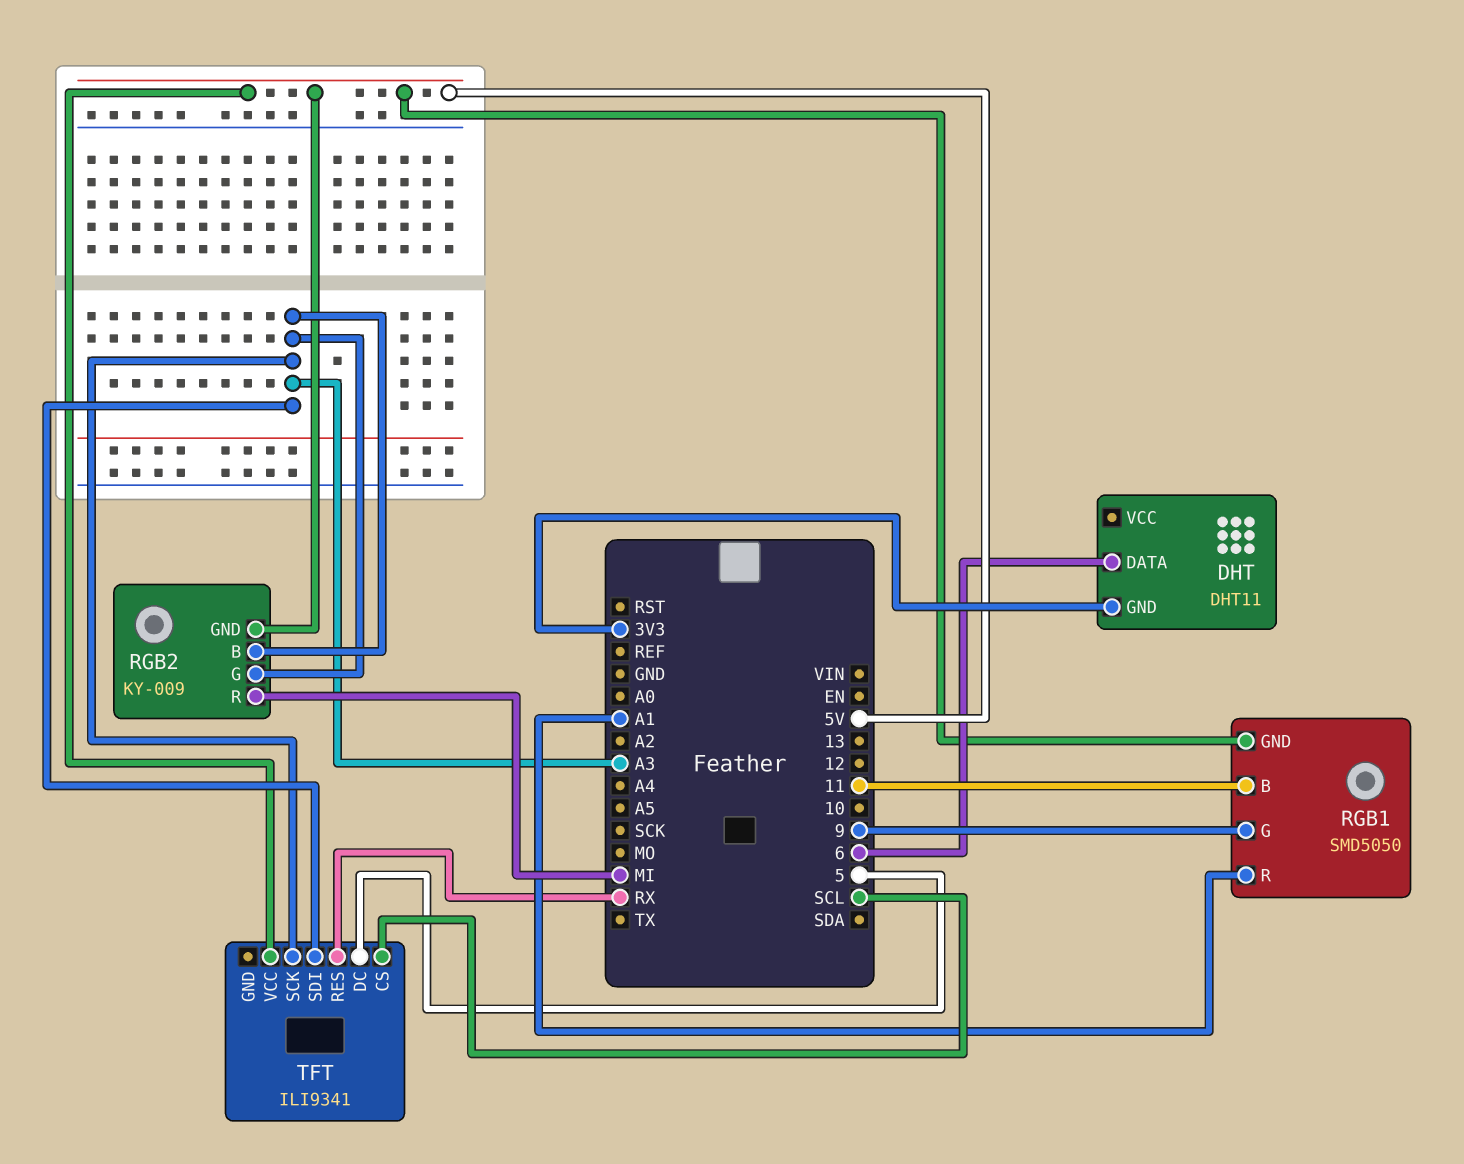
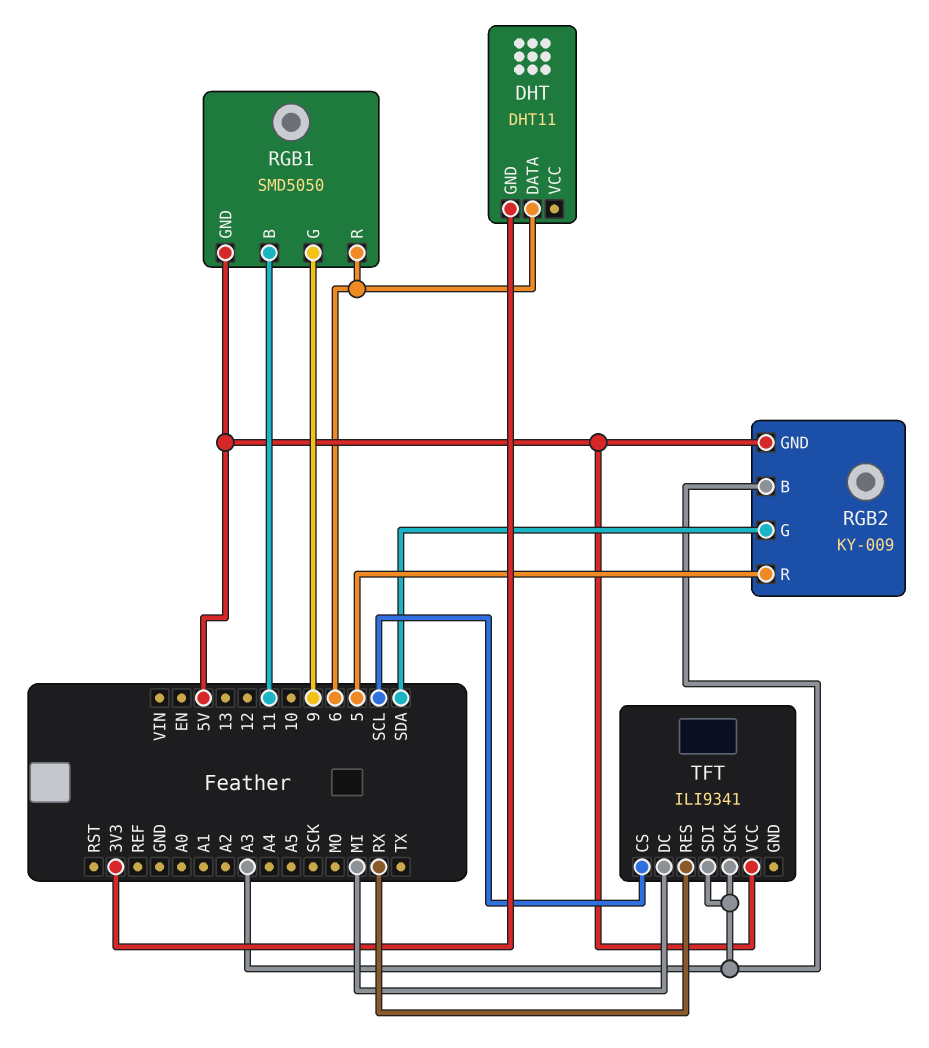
RGB1 pin R: A1 -> 6
RGB2 pin G: A3 -> SDA
RGB2 pin R: MI -> 5
TFT pin DC: 5 -> MI

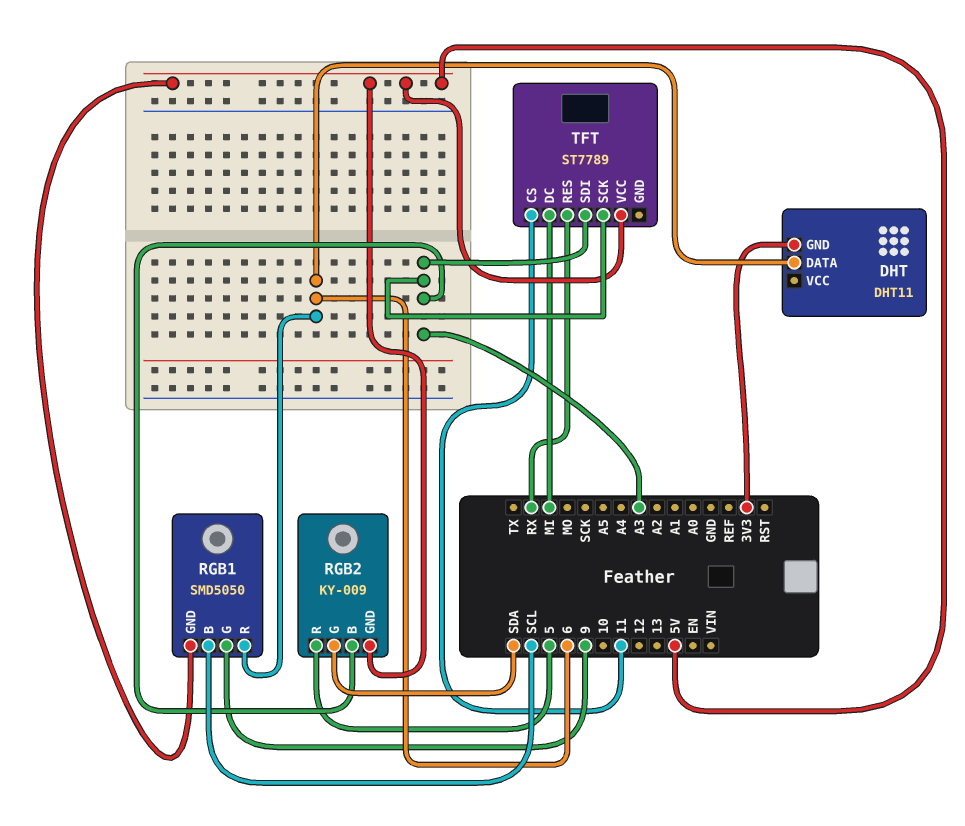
RGB1 pin B: 11 -> SCL
TFT: ILI9341 -> ST7789
TFT pin CS: SCL -> 11

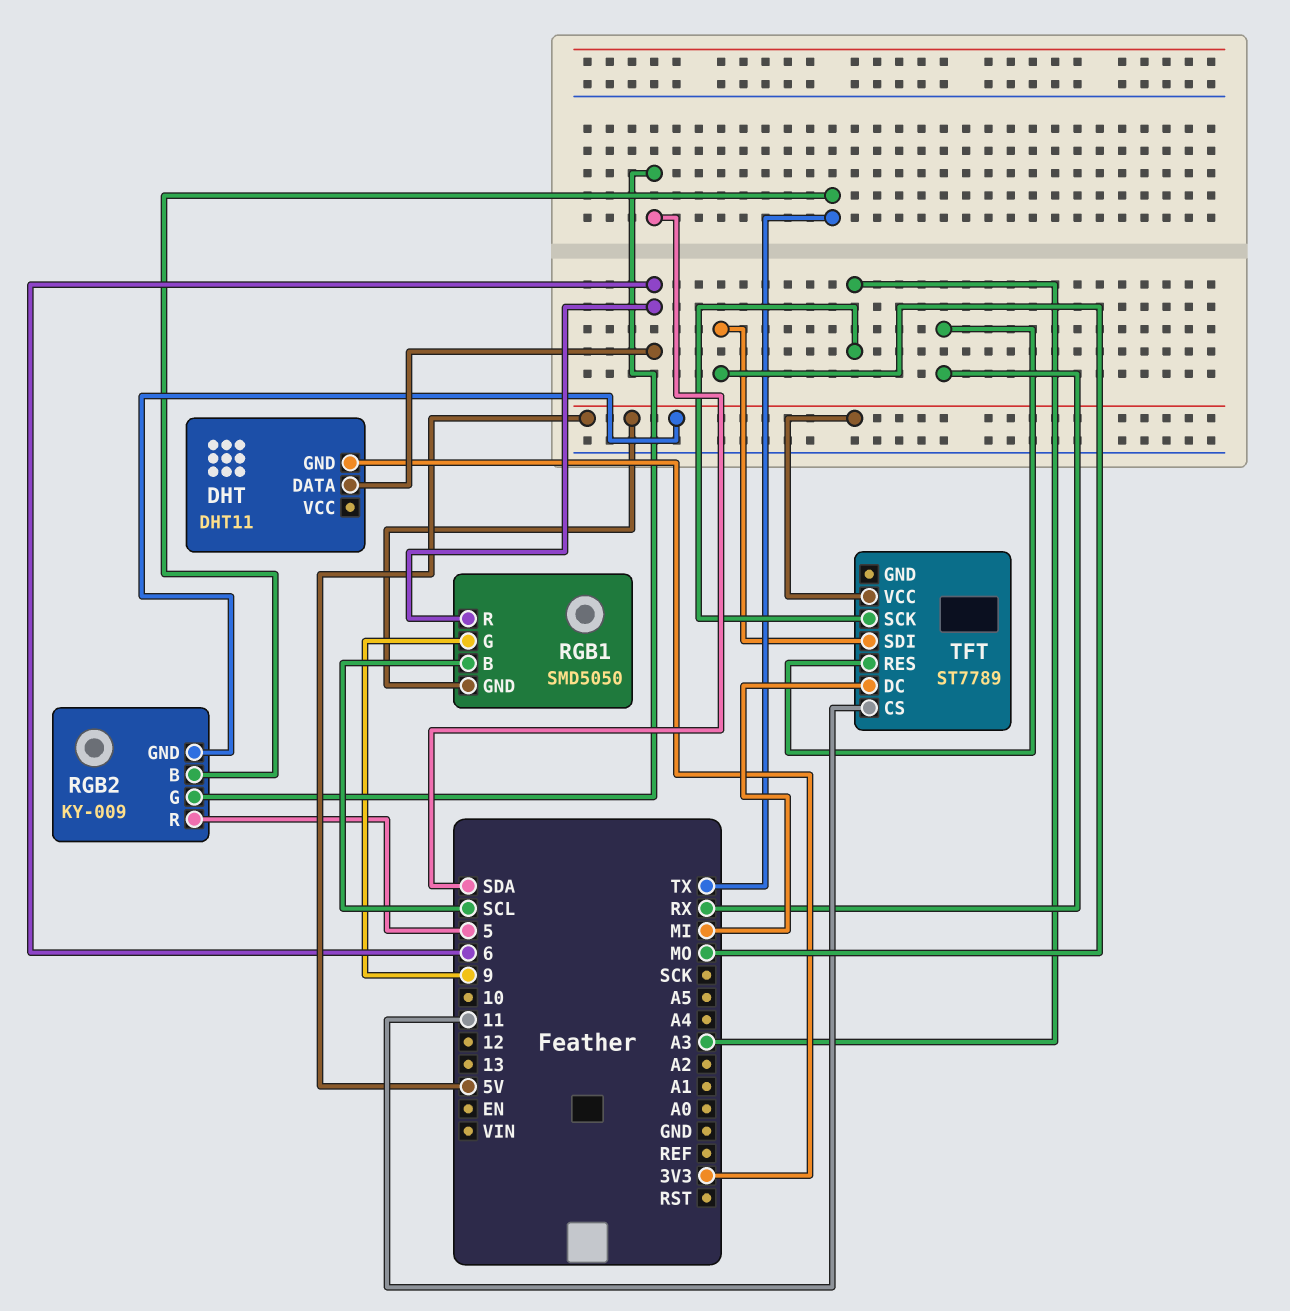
RGB2 pin B: A3 -> TX
TFT pin SDI: A3 -> MO

